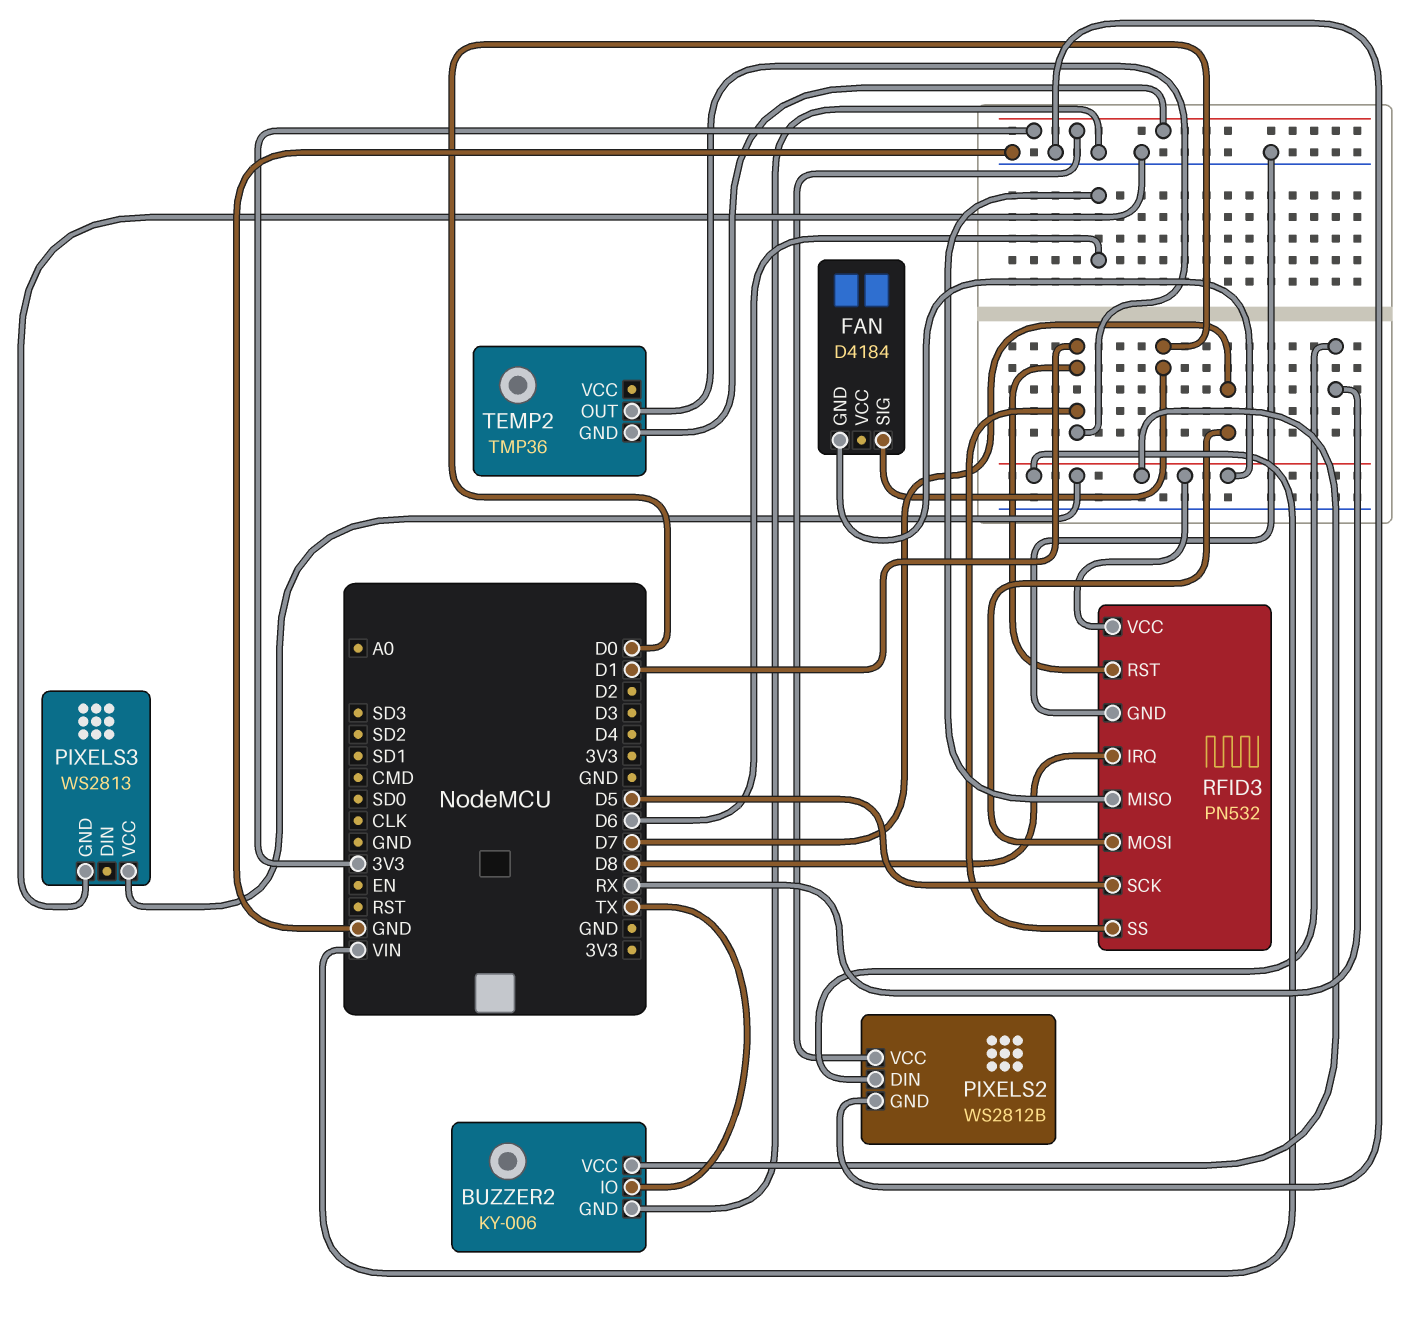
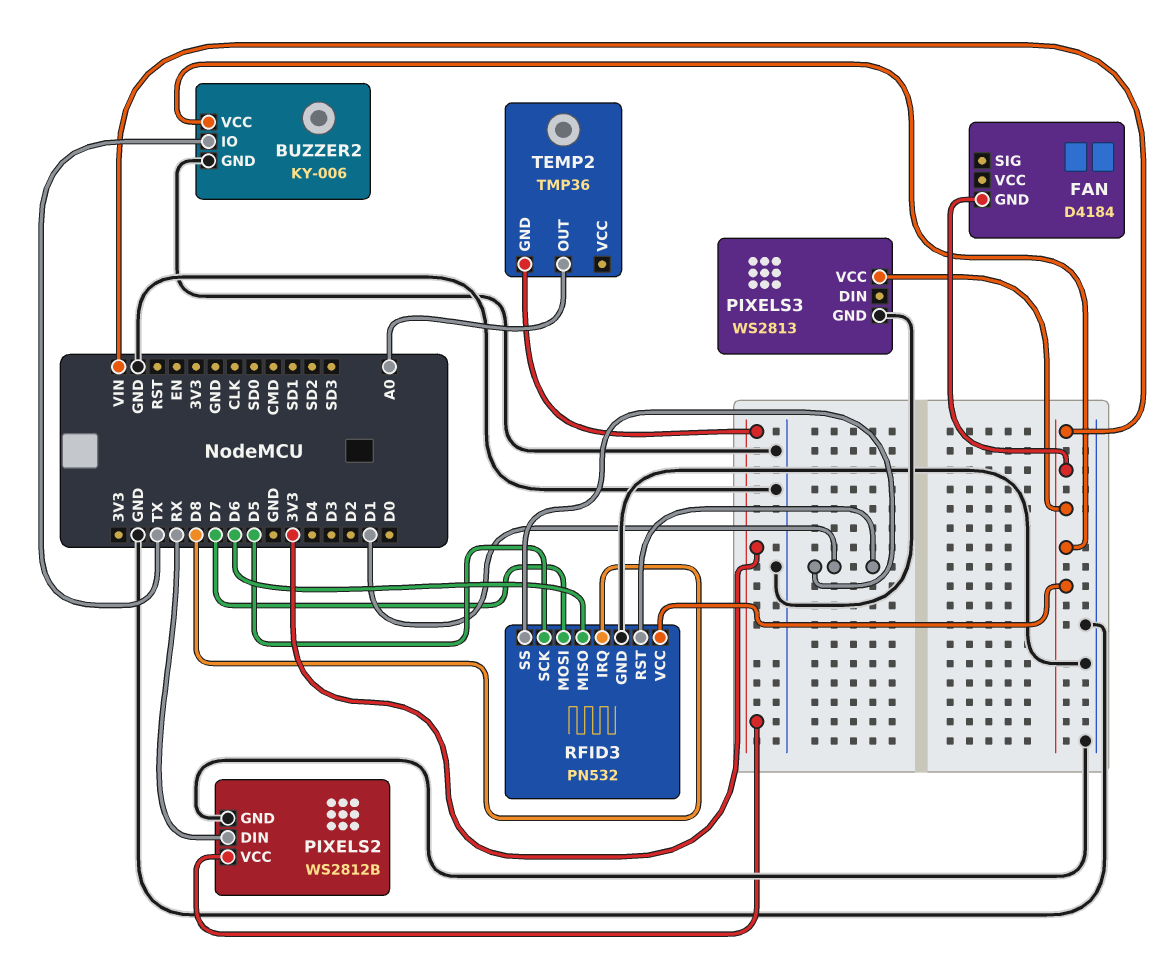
FAN pin SIG: D0 -> none
TEMP2 pin OUT: D1 -> A0

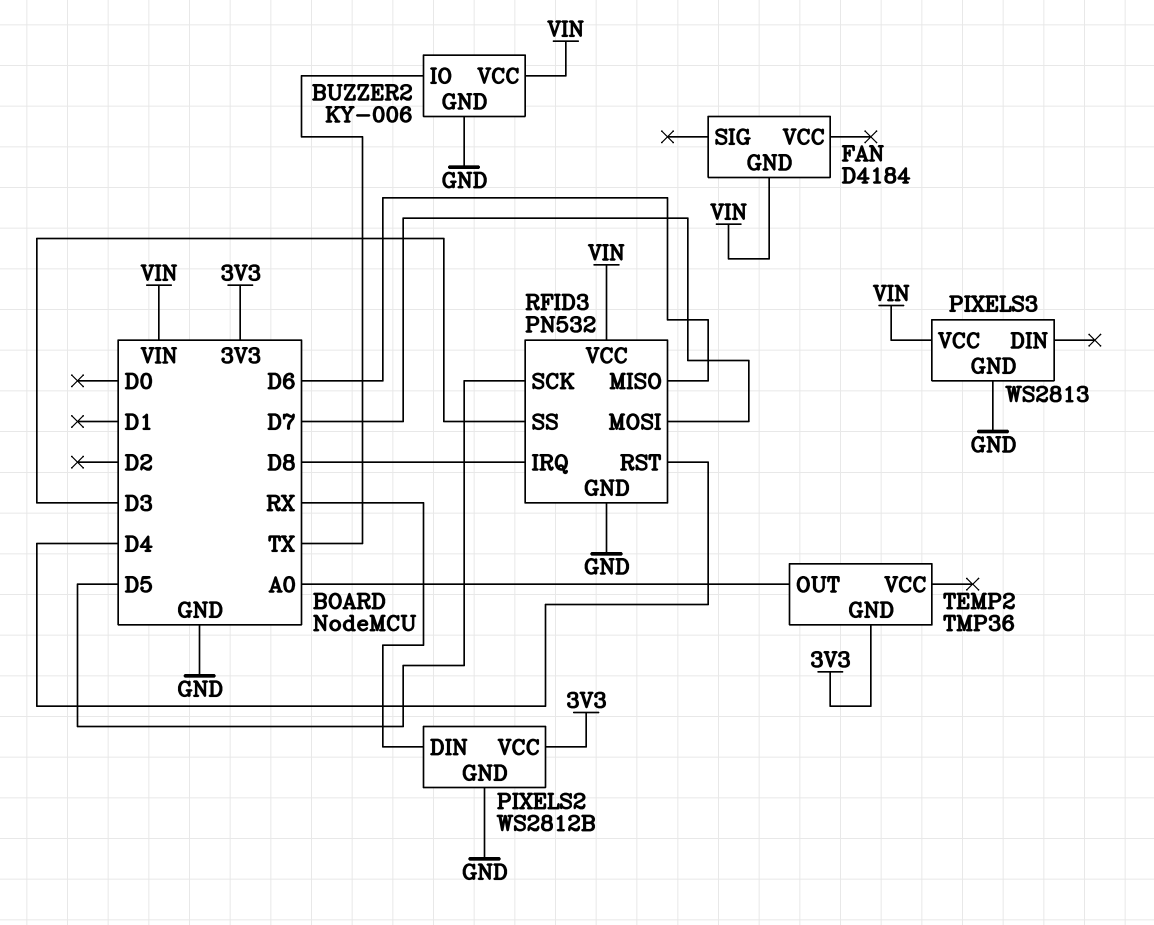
RFID3 pin RST: D1 -> D4
RFID3 pin SS: D1 -> D3

